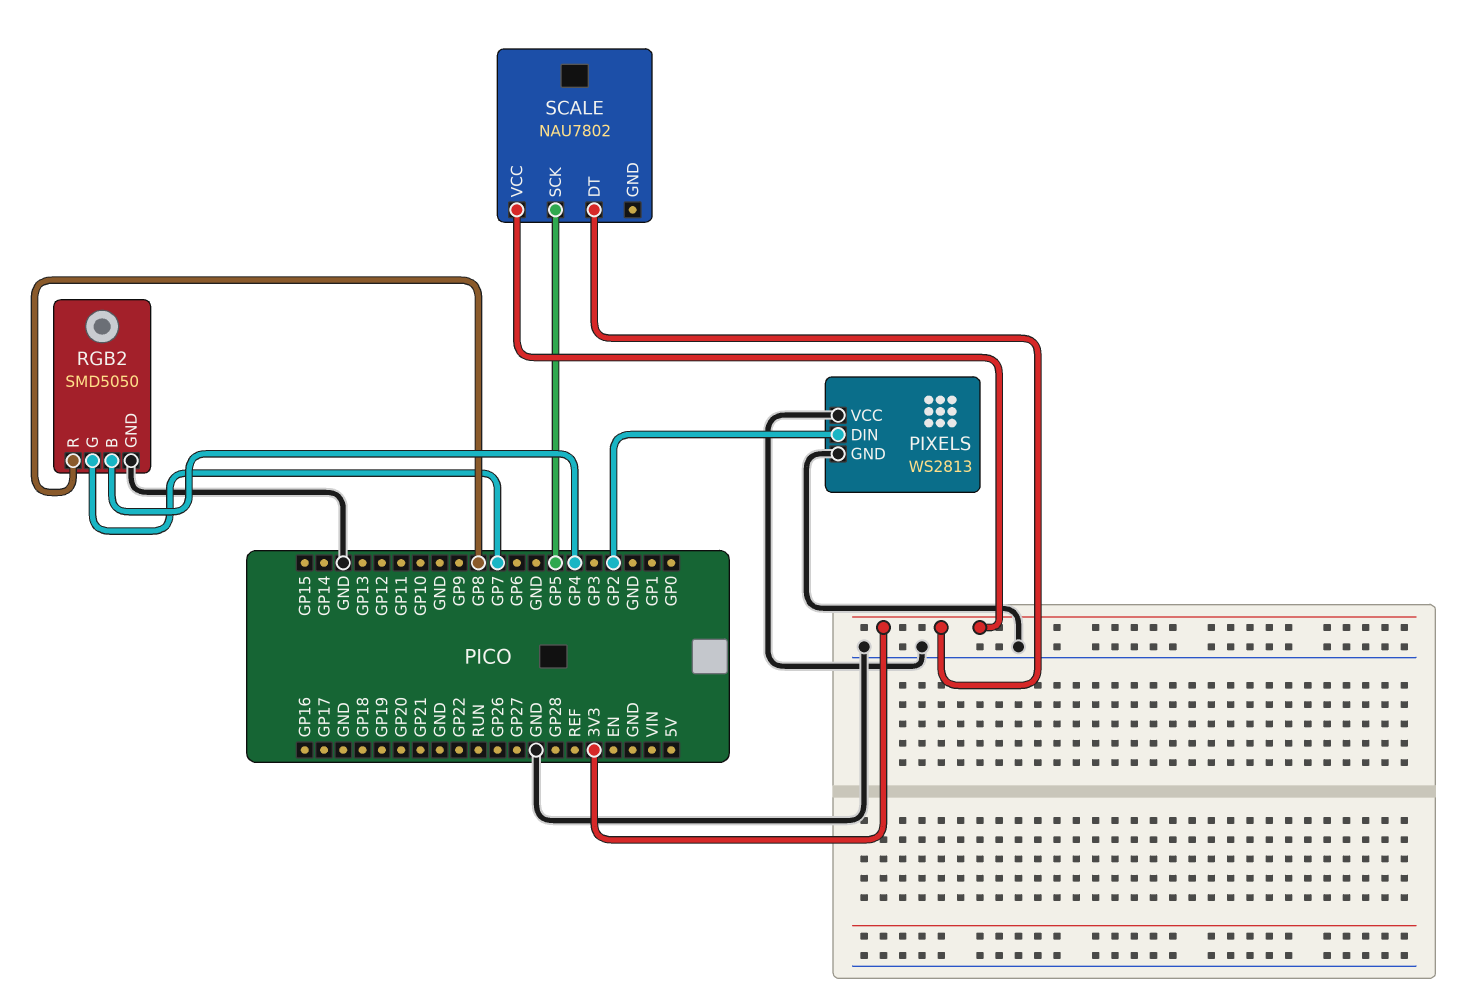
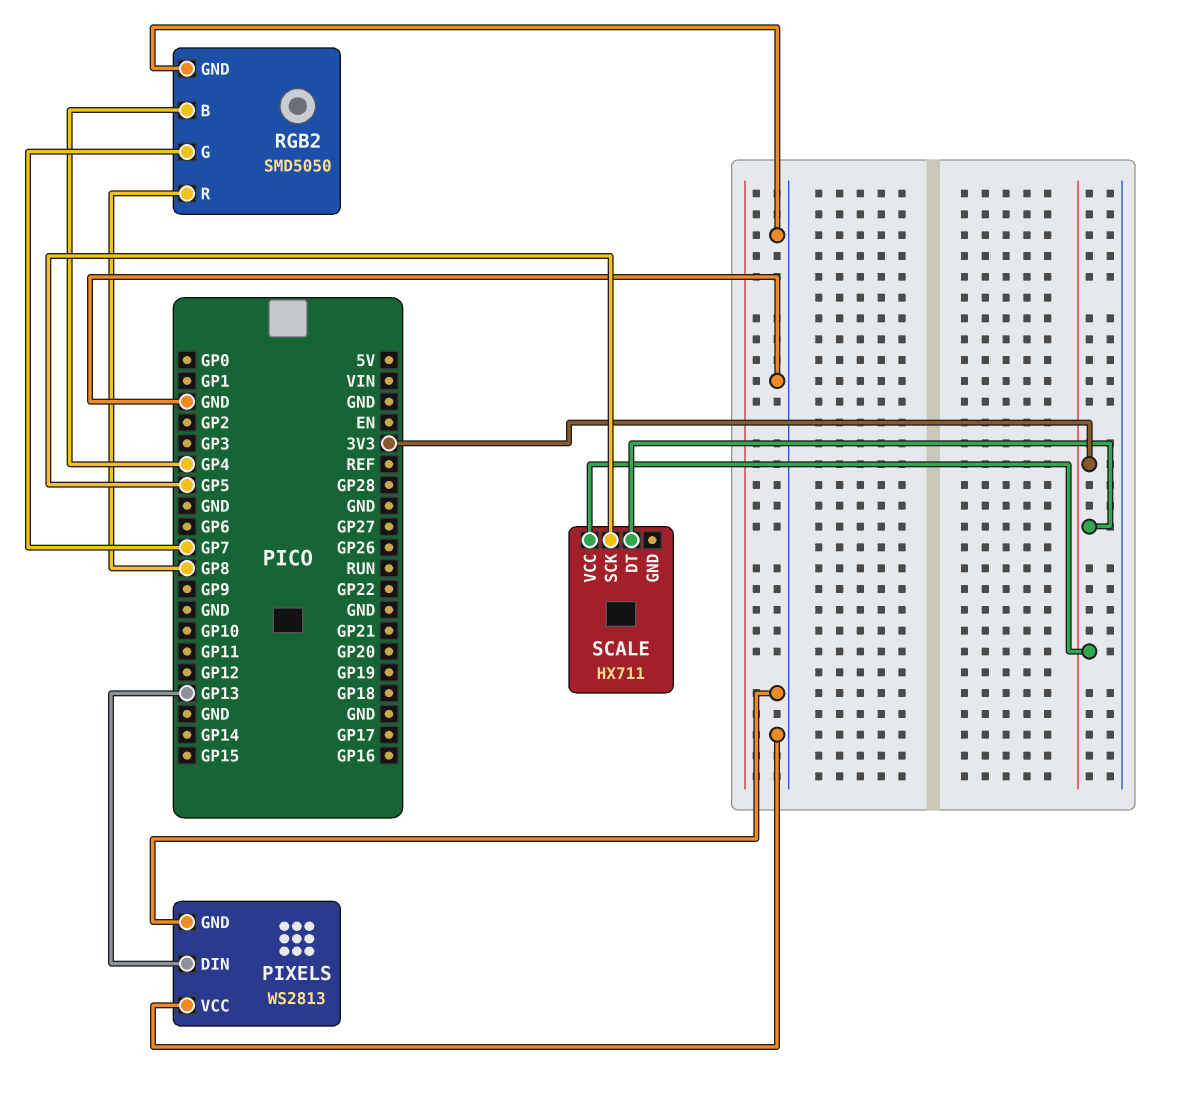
PIXELS pin DIN: GP2 -> GP13
SCALE: NAU7802 -> HX711

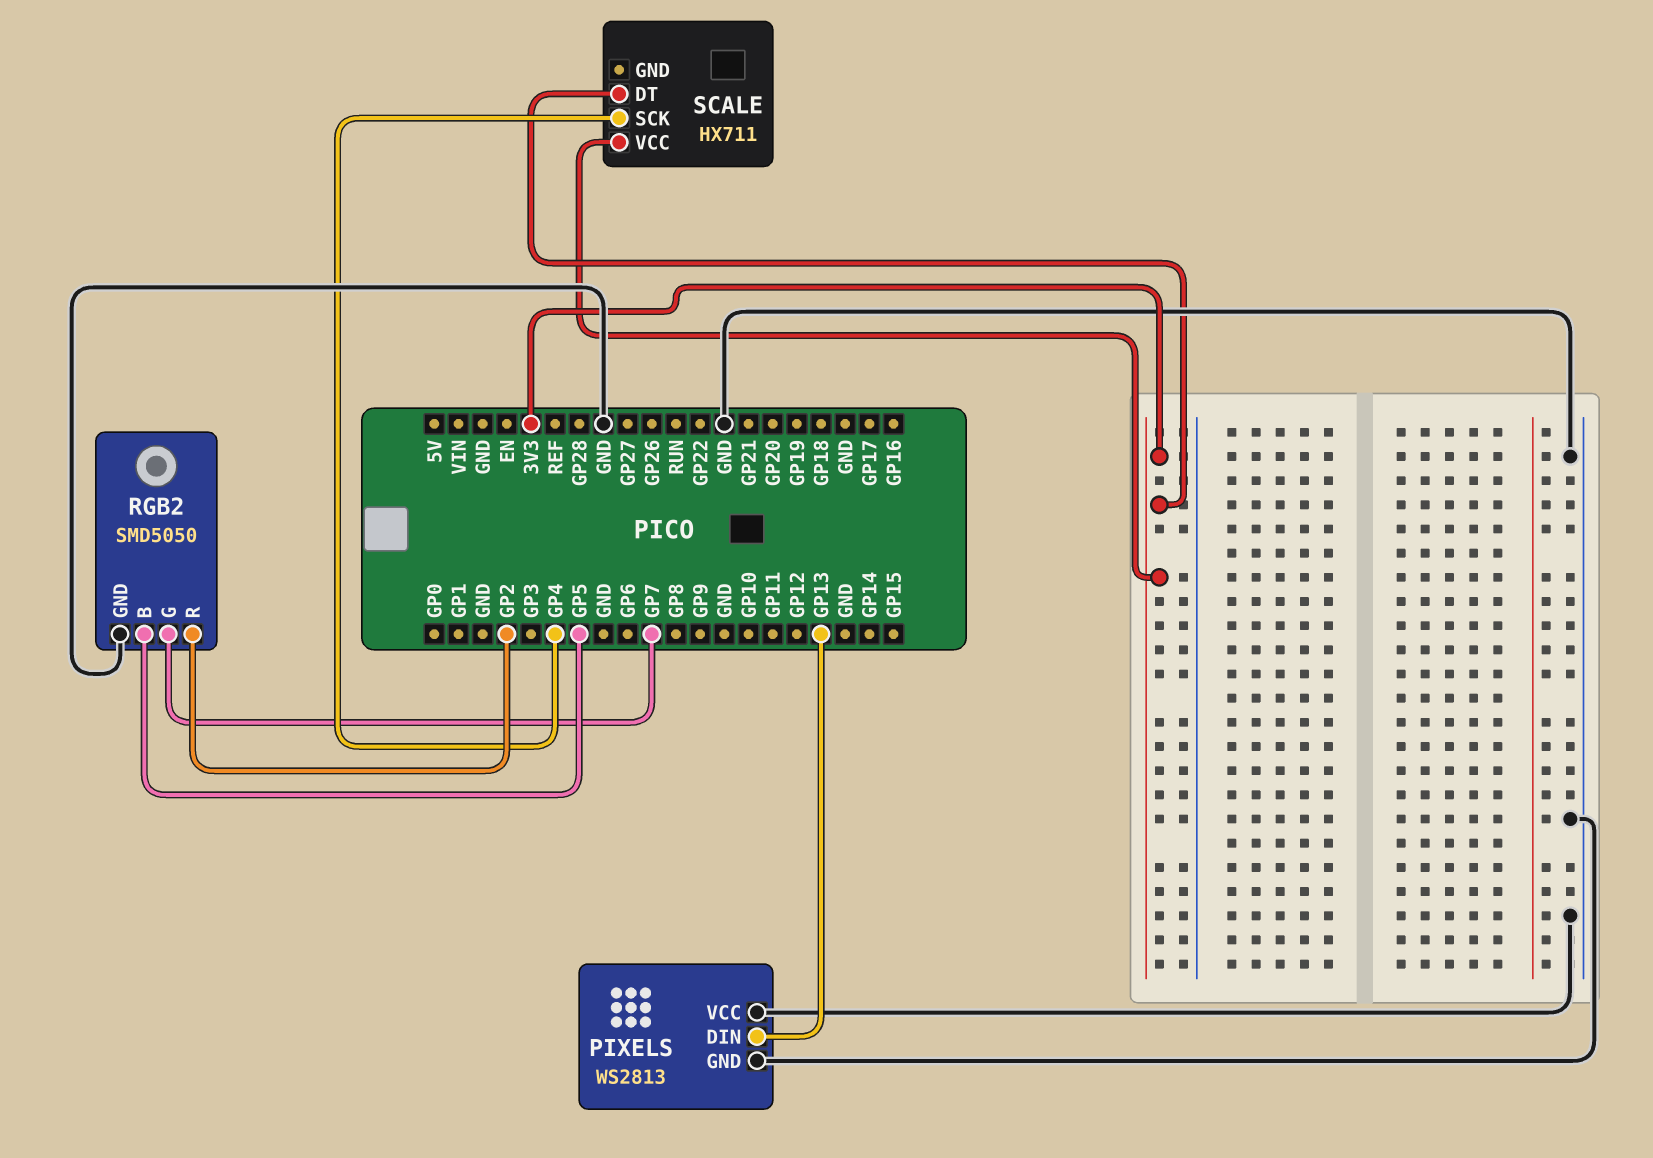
RGB2 pin B: GP4 -> GP5
RGB2 pin R: GP8 -> GP2
SCALE pin SCK: GP5 -> GP4

